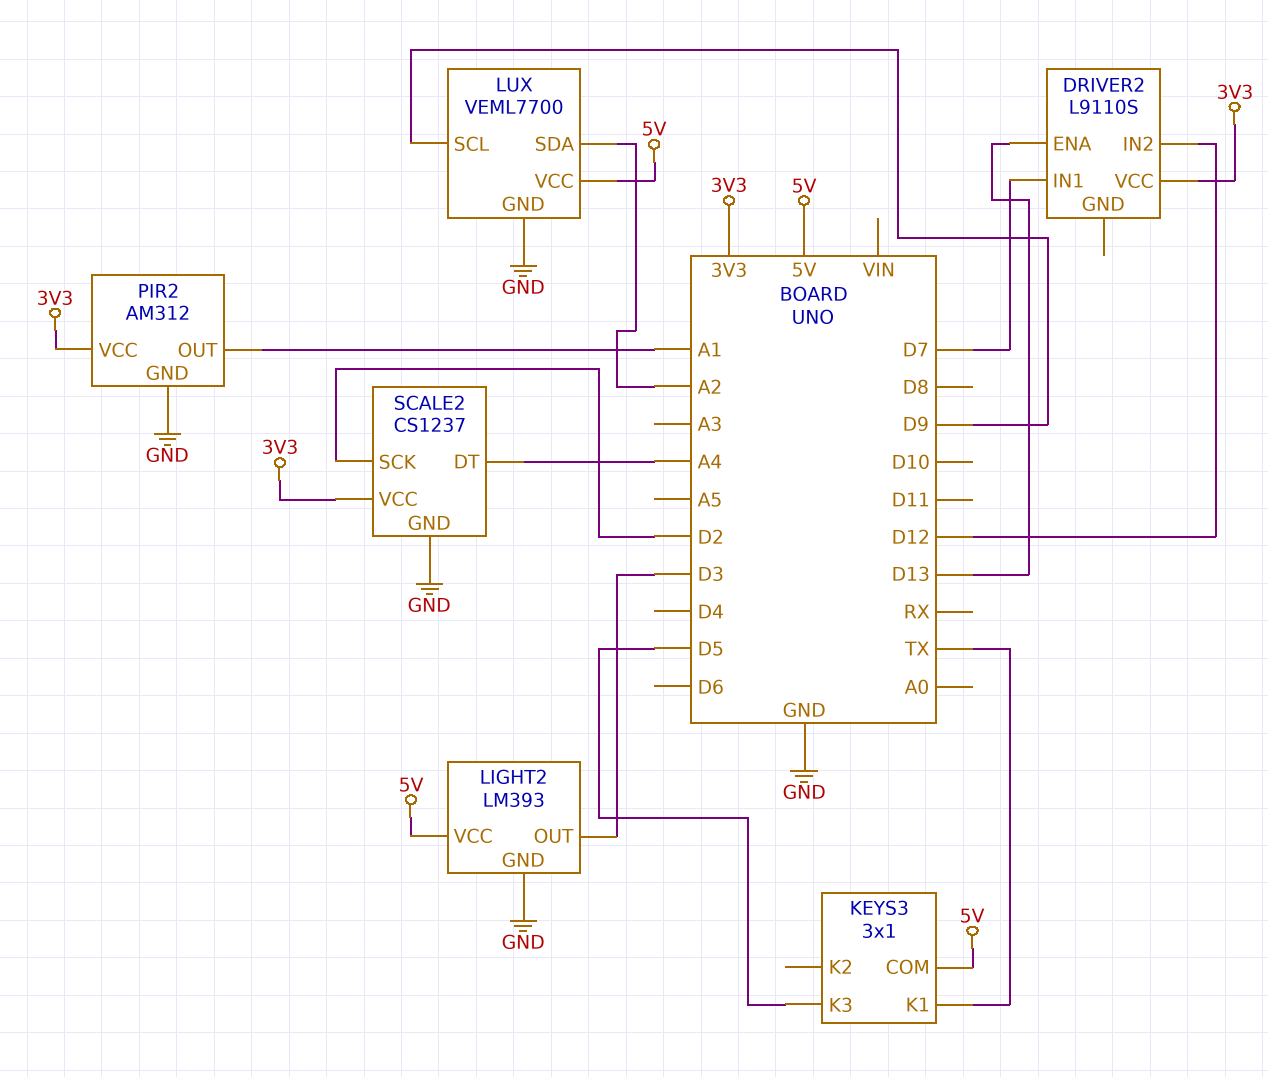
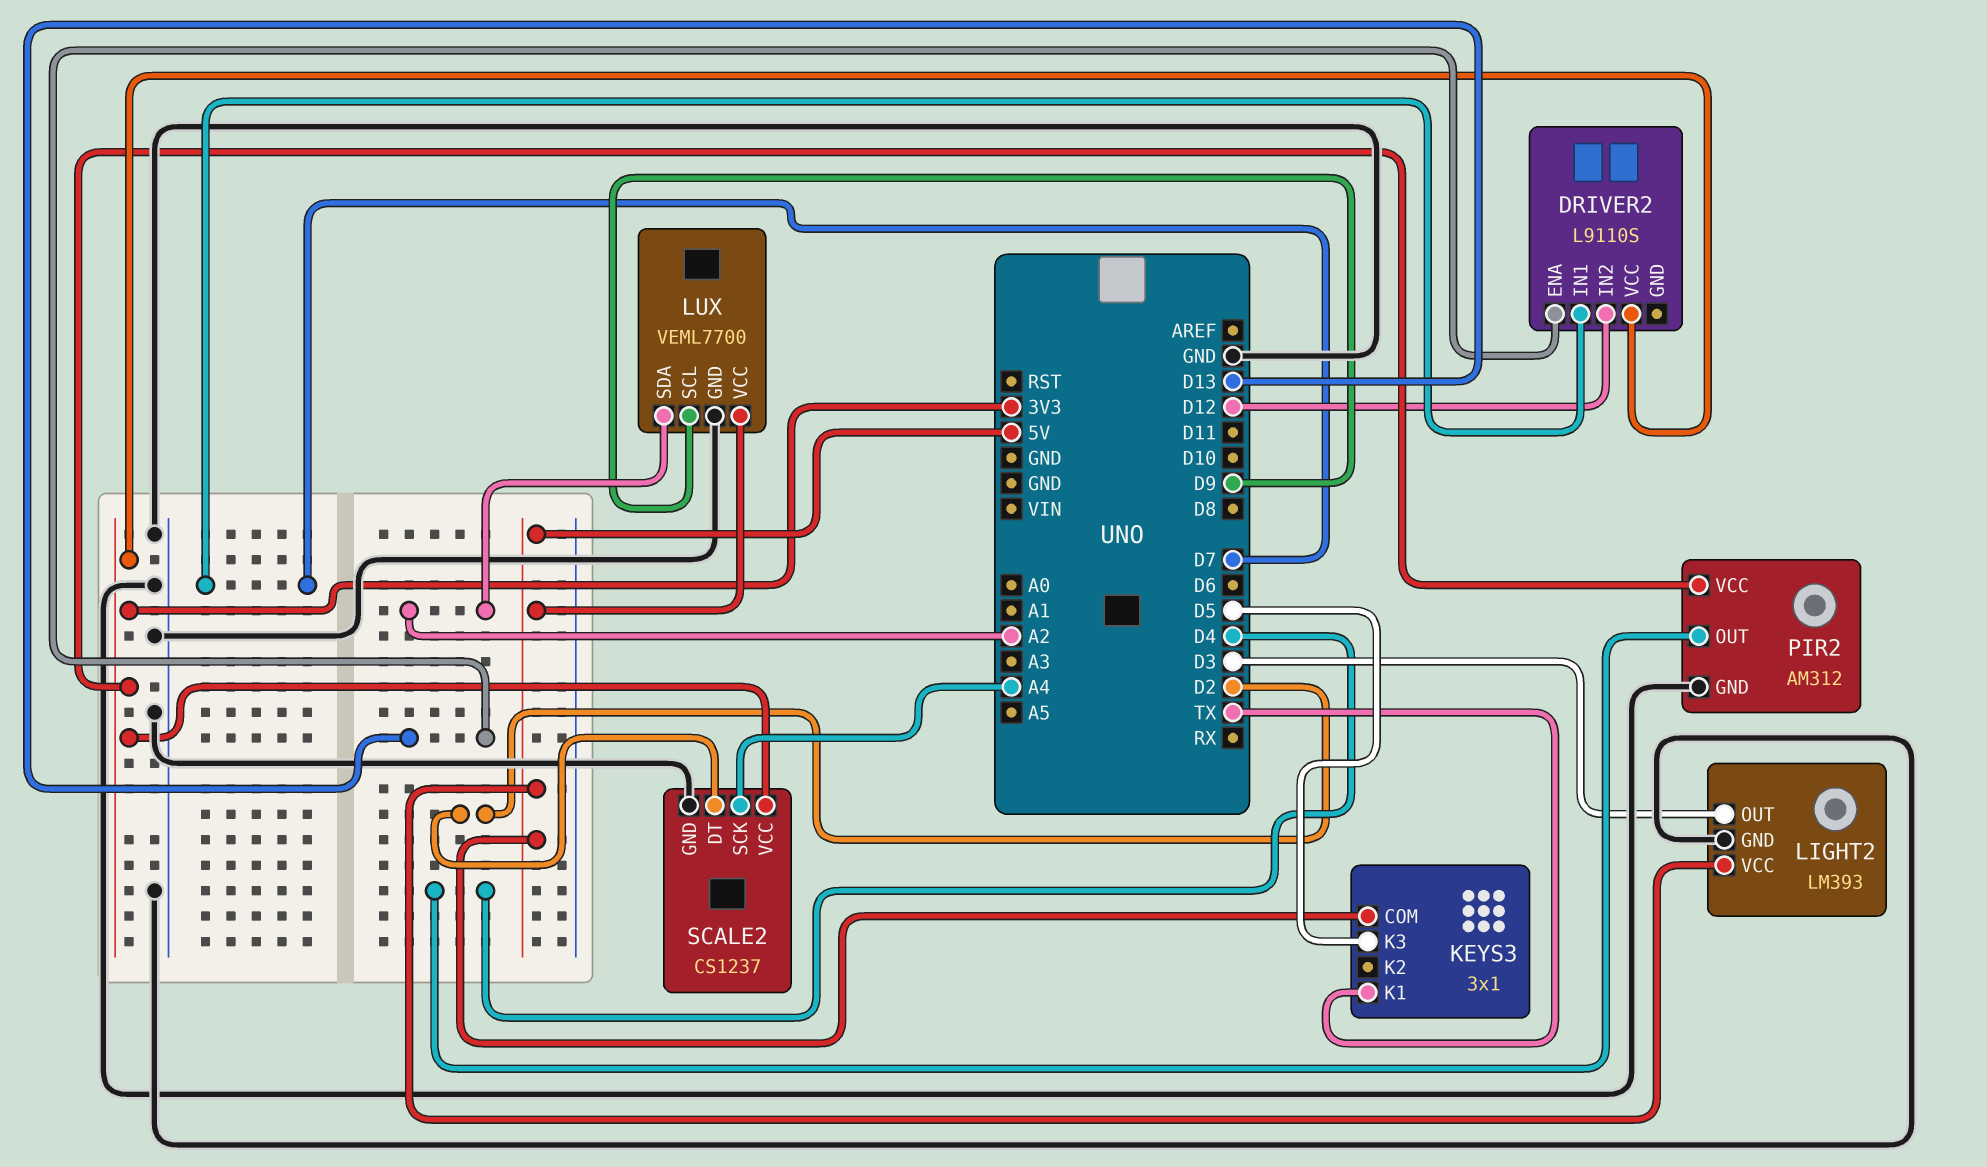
PIR2 pin OUT: A1 -> D4
SCALE2 pin DT: A4 -> D2
SCALE2 pin SCK: D2 -> A4

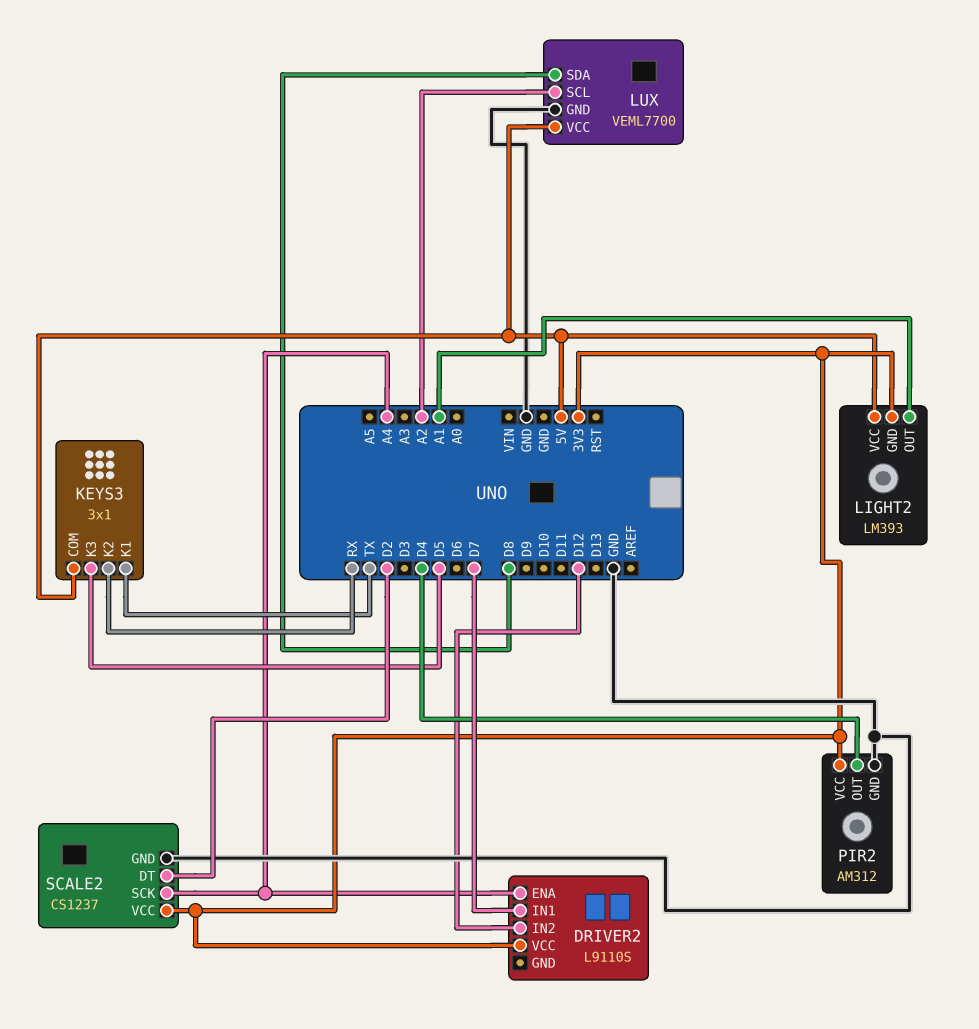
DRIVER2 pin ENA: D13 -> A4
KEYS3 pin K2: none -> RX
LIGHT2 pin GND: GND -> 3V3
LIGHT2 pin OUT: D3 -> A1
LUX pin SCL: D9 -> A2
LUX pin SDA: A2 -> D8

